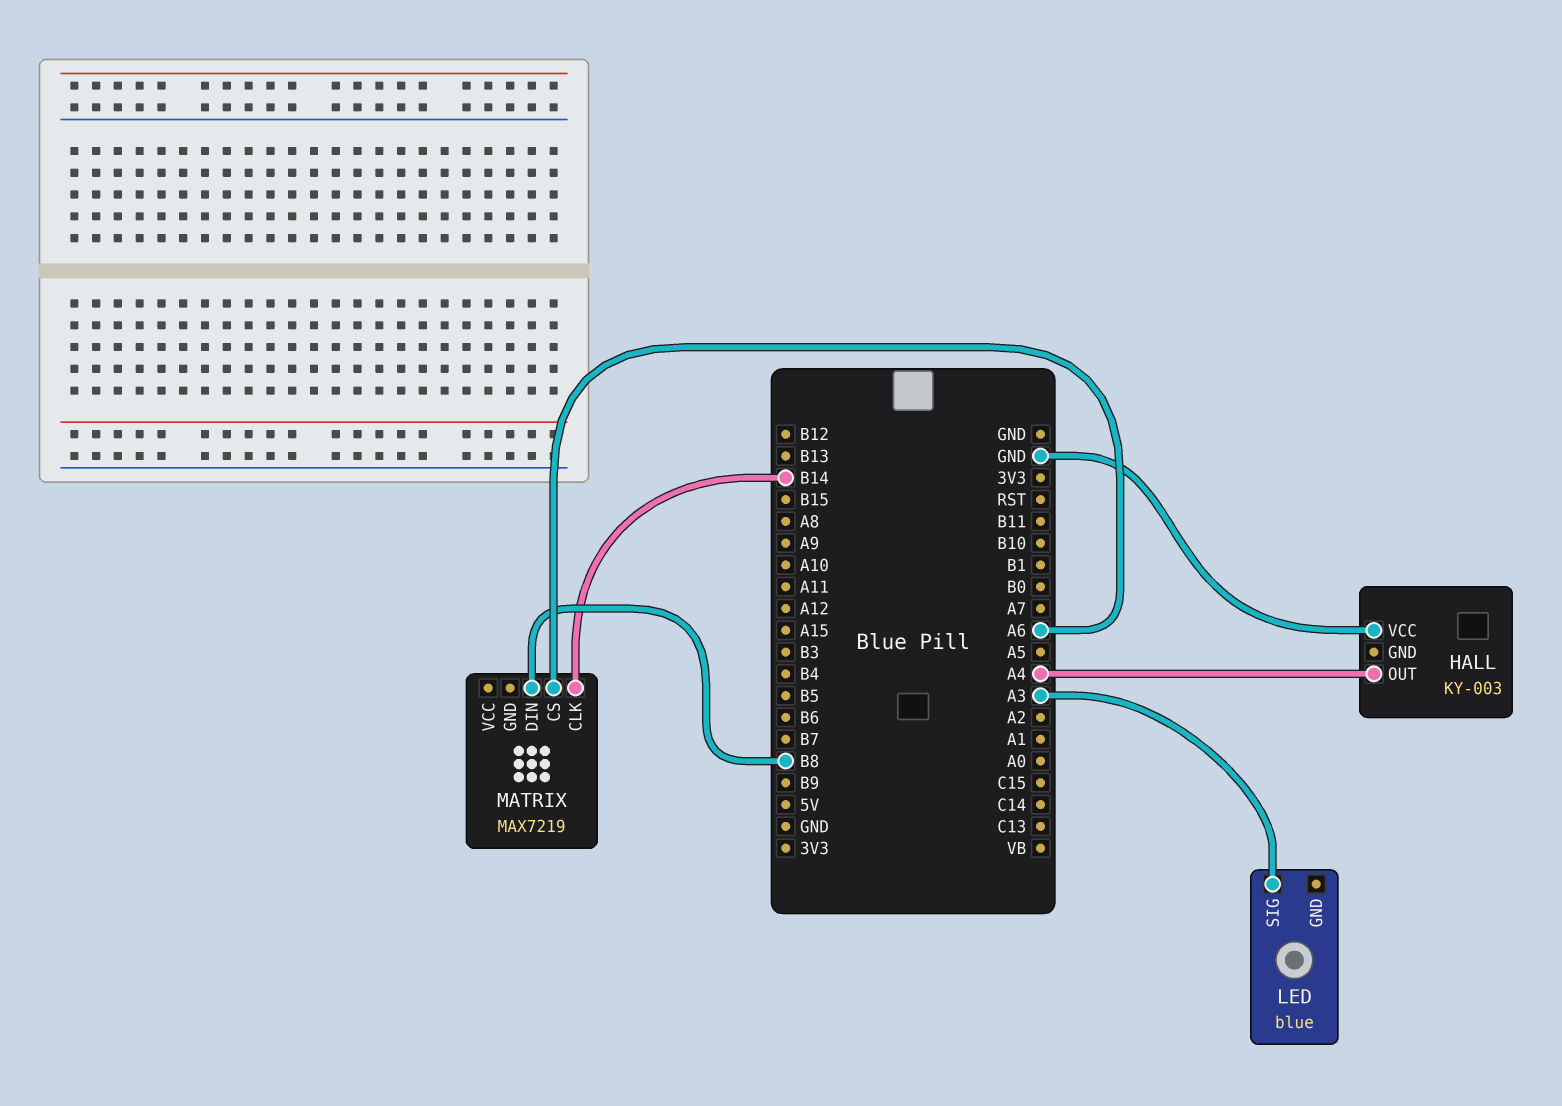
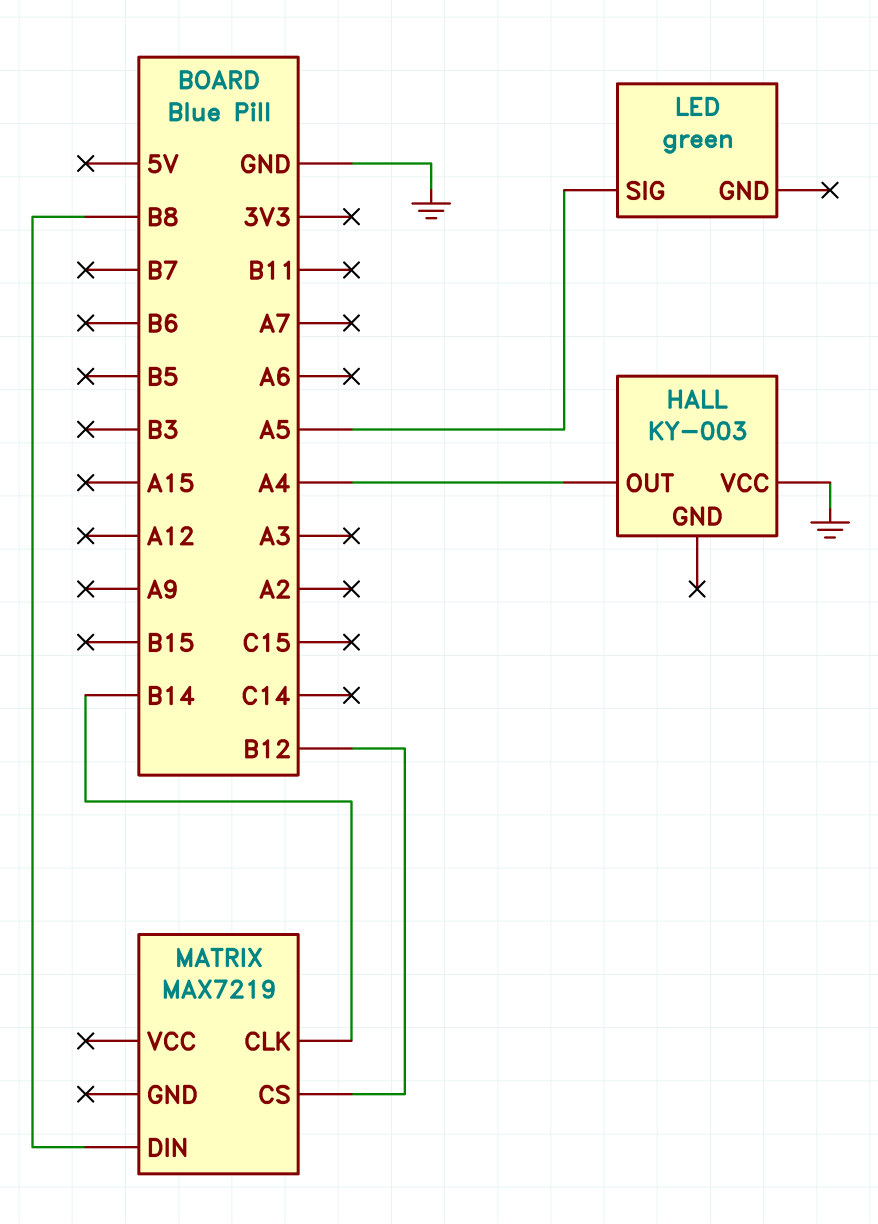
LED: blue -> green
LED pin SIG: A3 -> A5
MATRIX pin CS: A6 -> B12

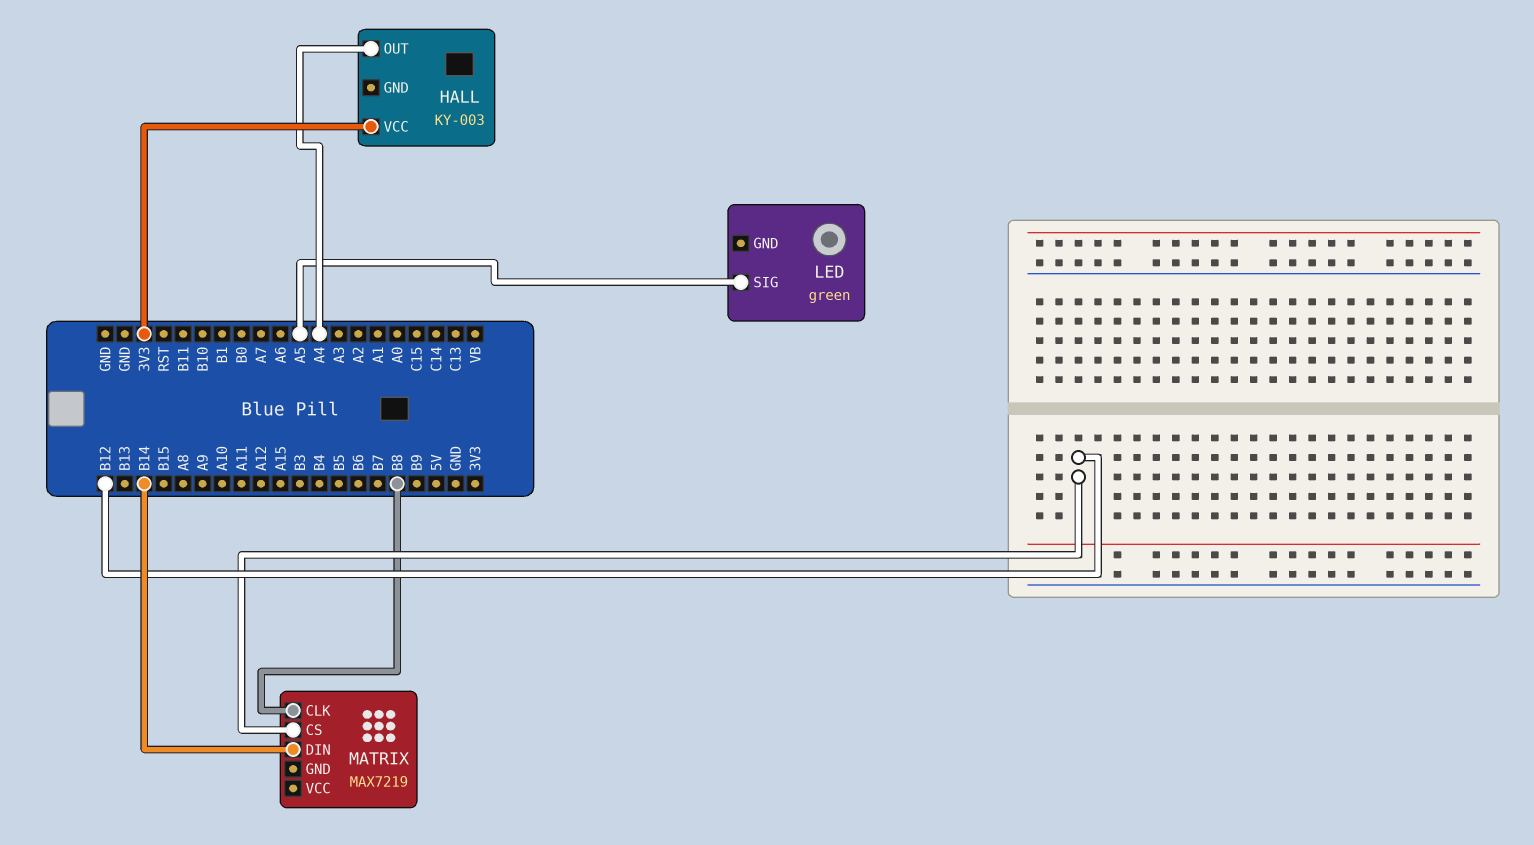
HALL pin VCC: GND -> 3V3
MATRIX pin CLK: B14 -> B8
MATRIX pin DIN: B8 -> B14

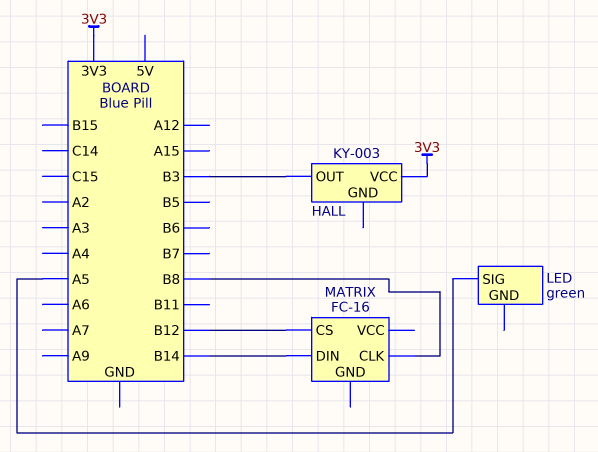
HALL pin OUT: A4 -> B3
MATRIX: MAX7219 -> FC-16

